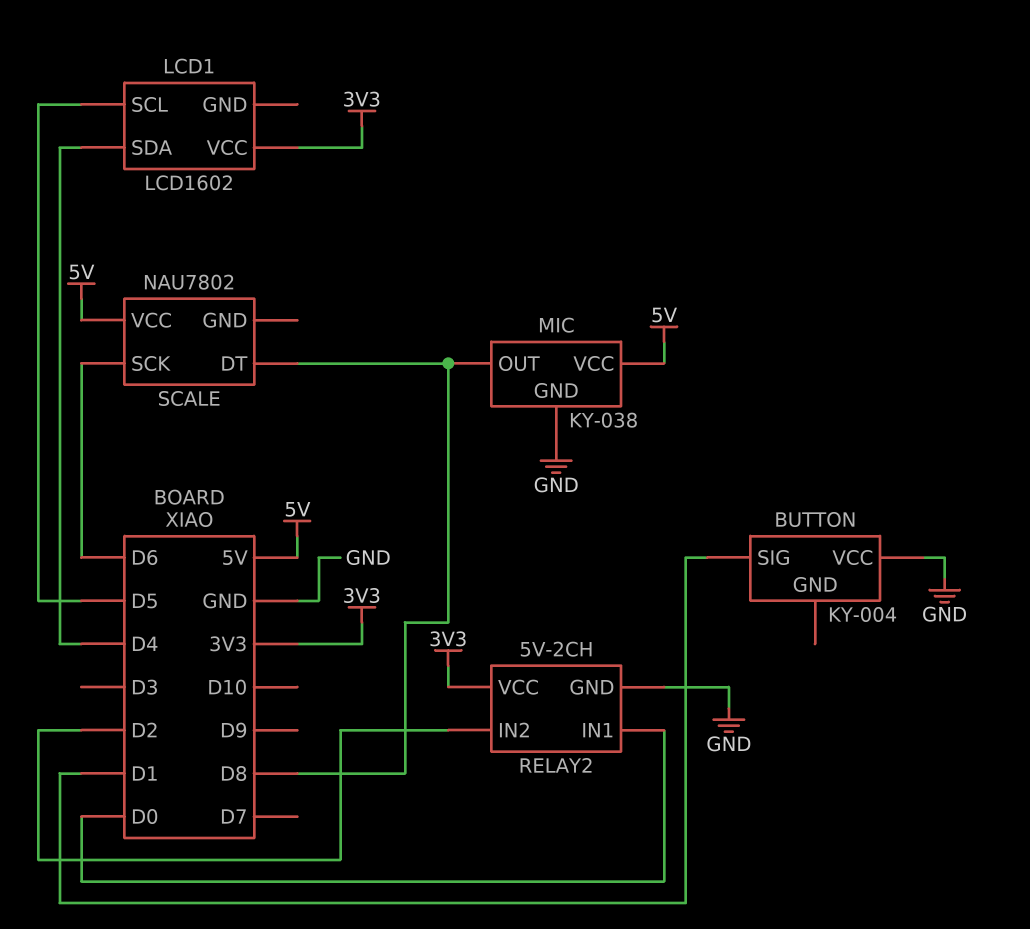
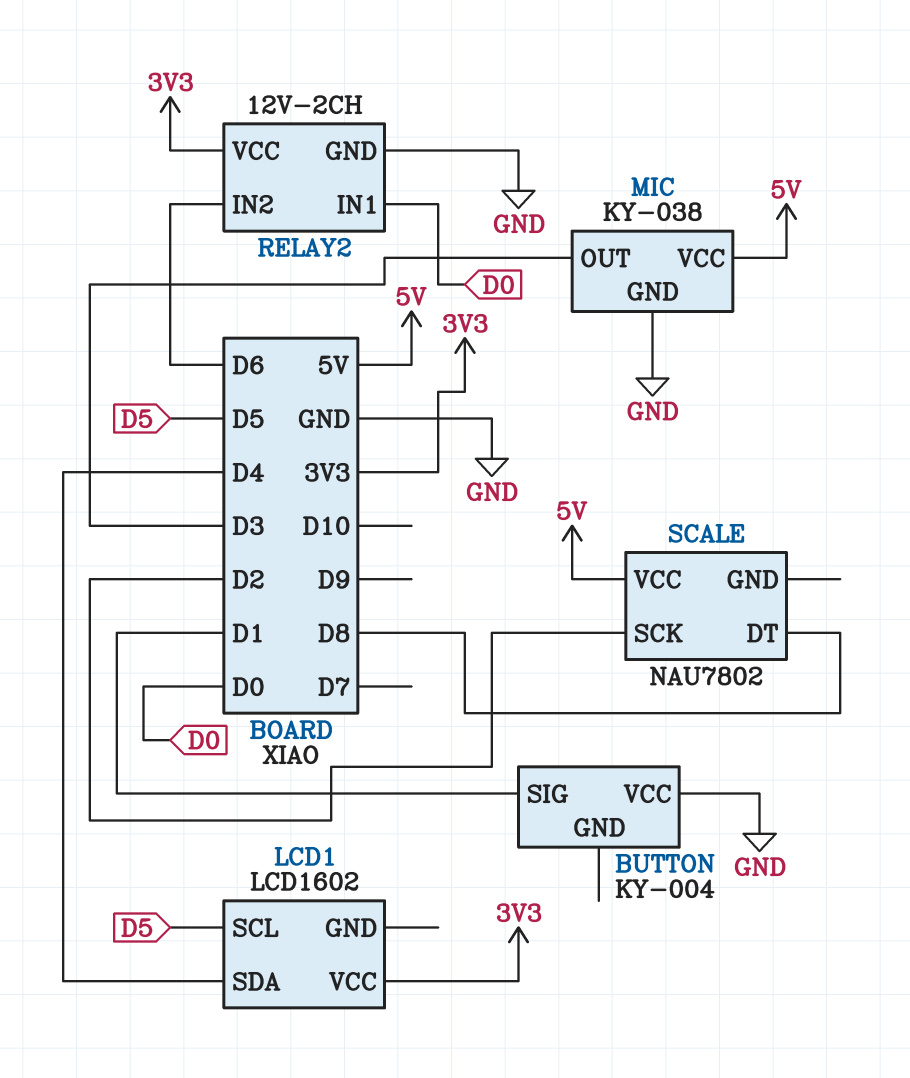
MIC pin OUT: D8 -> D3
RELAY2: 5V-2CH -> 12V-2CH
RELAY2 pin IN2: D2 -> D6
SCALE pin SCK: D6 -> D2

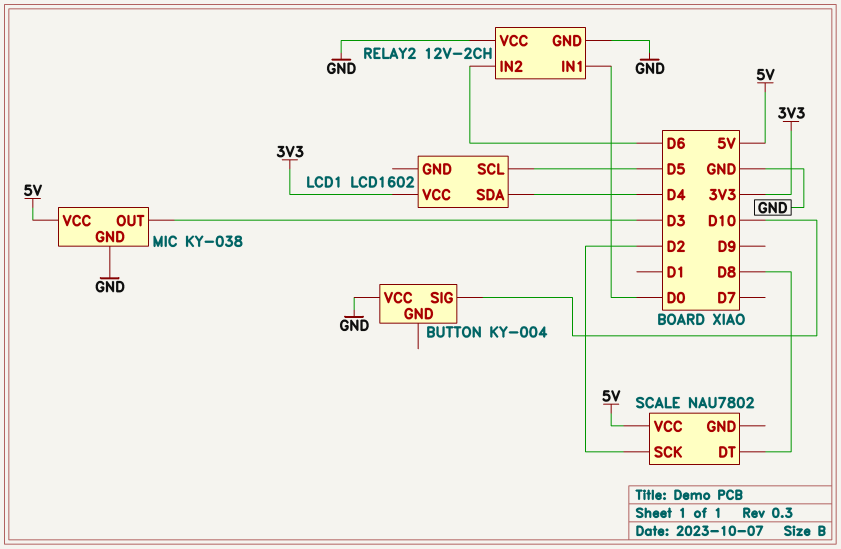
BUTTON pin SIG: D1 -> D10
RELAY2 pin VCC: 3V3 -> GND

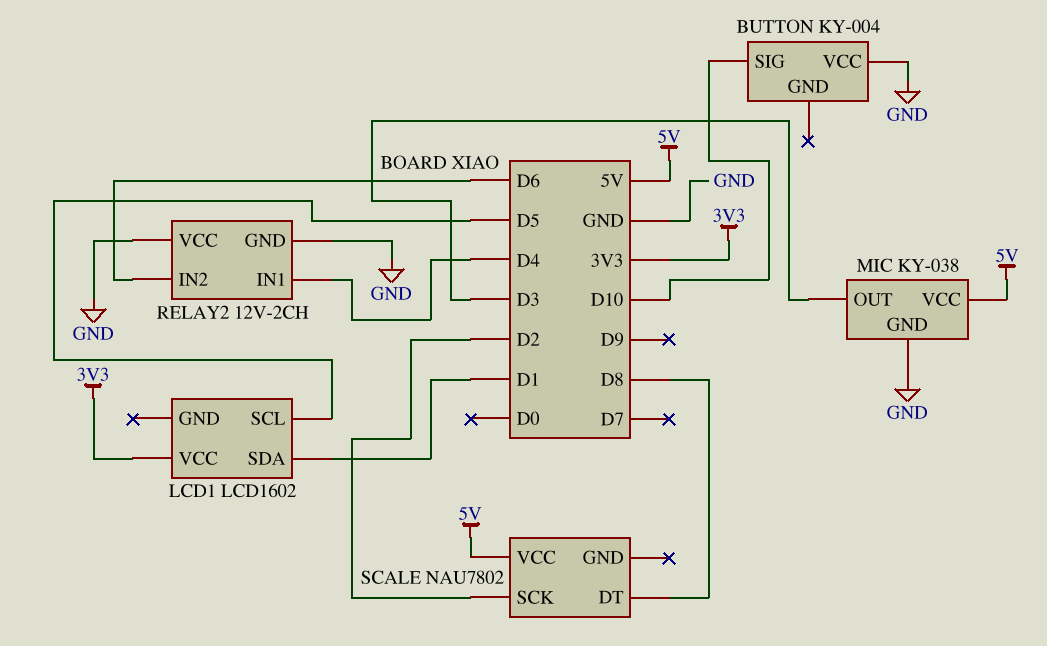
LCD1 pin SDA: D4 -> D1
RELAY2 pin IN1: D0 -> D4

